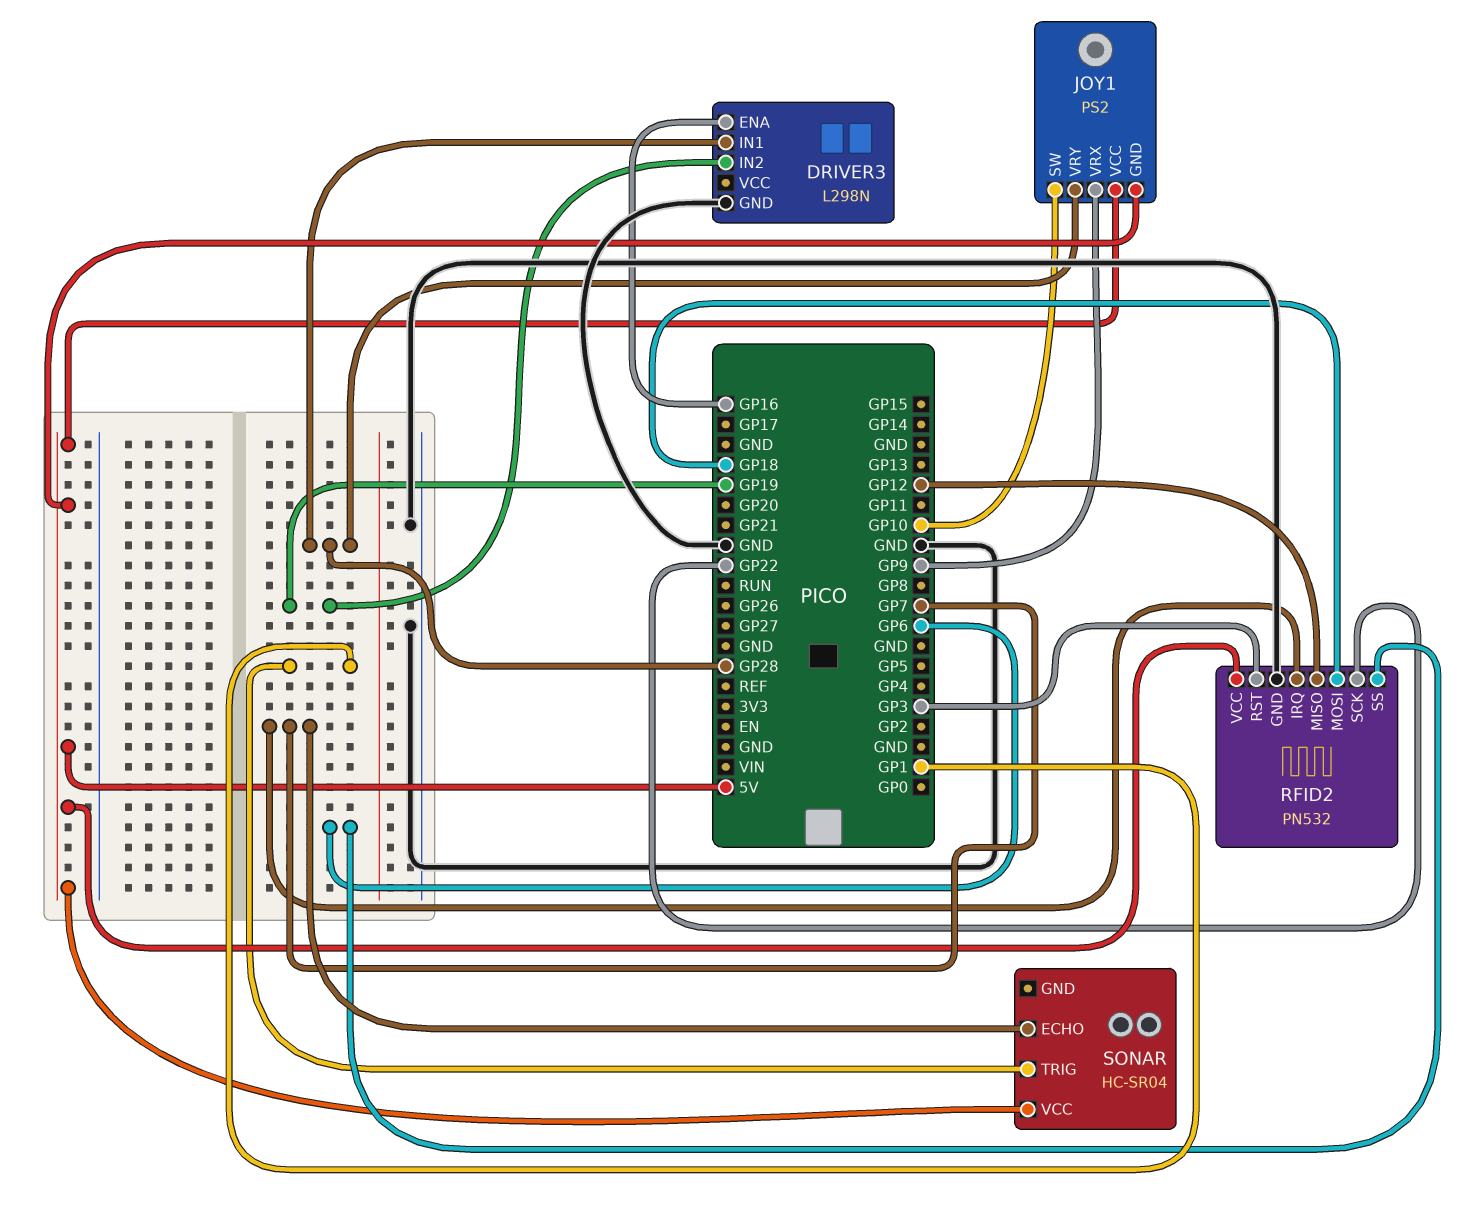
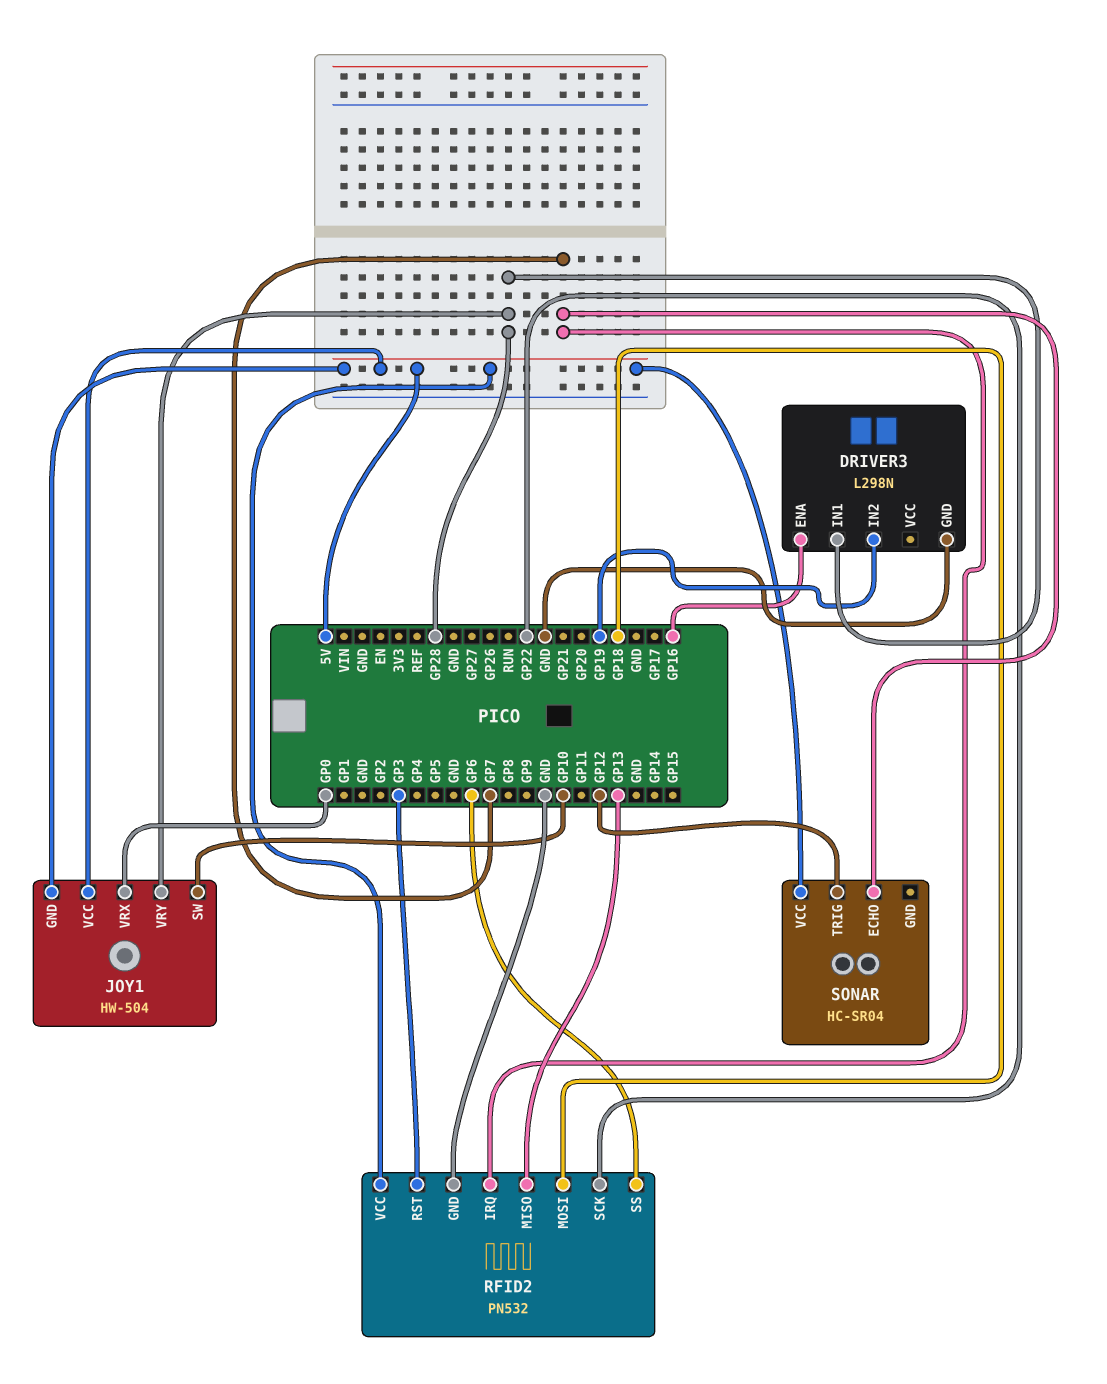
JOY1: PS2 -> HW-504
JOY1 pin VRX: GP9 -> GP0
RFID2 pin MISO: GP12 -> GP13
SONAR pin TRIG: GP1 -> GP12

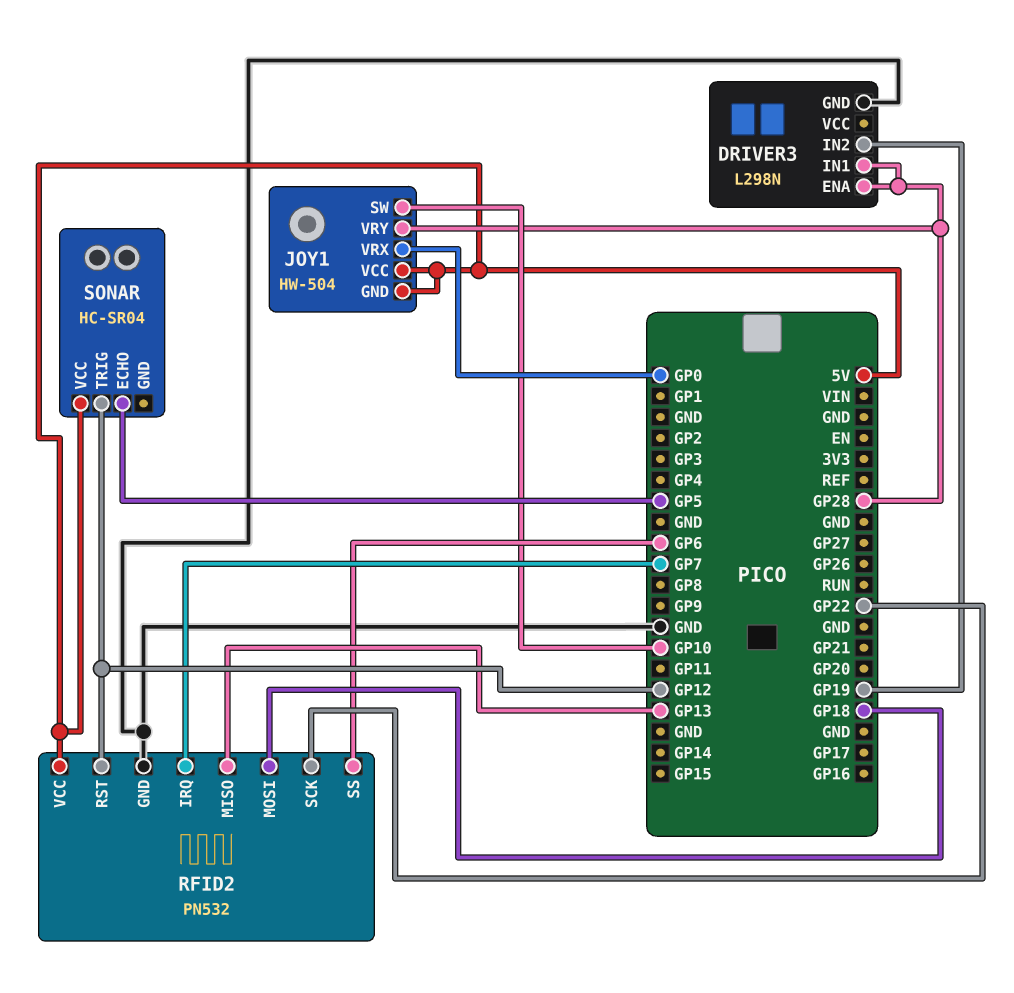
DRIVER3 pin ENA: GP16 -> GP28
RFID2 pin RST: GP3 -> GP12
SONAR pin ECHO: GP7 -> GP5

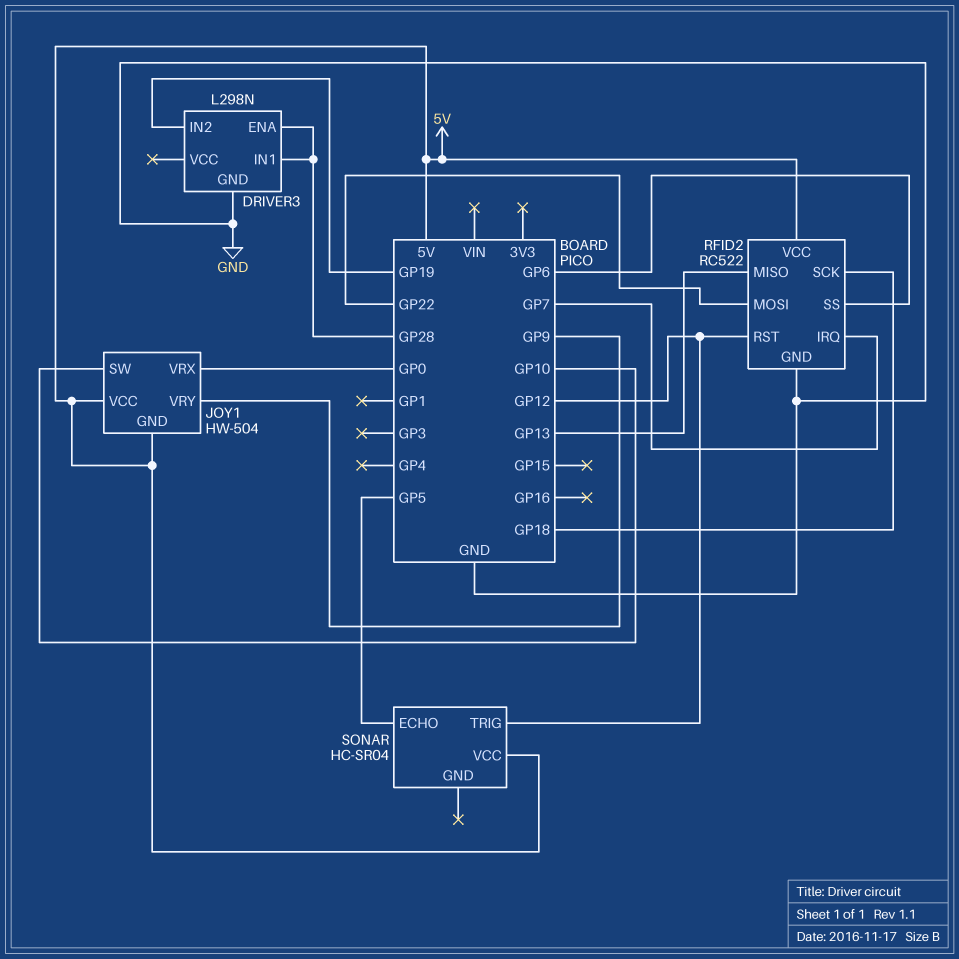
JOY1 pin VRY: GP28 -> GP9
RFID2: PN532 -> RC522
RFID2 pin MOSI: GP18 -> GP22
RFID2 pin SCK: GP22 -> GP18

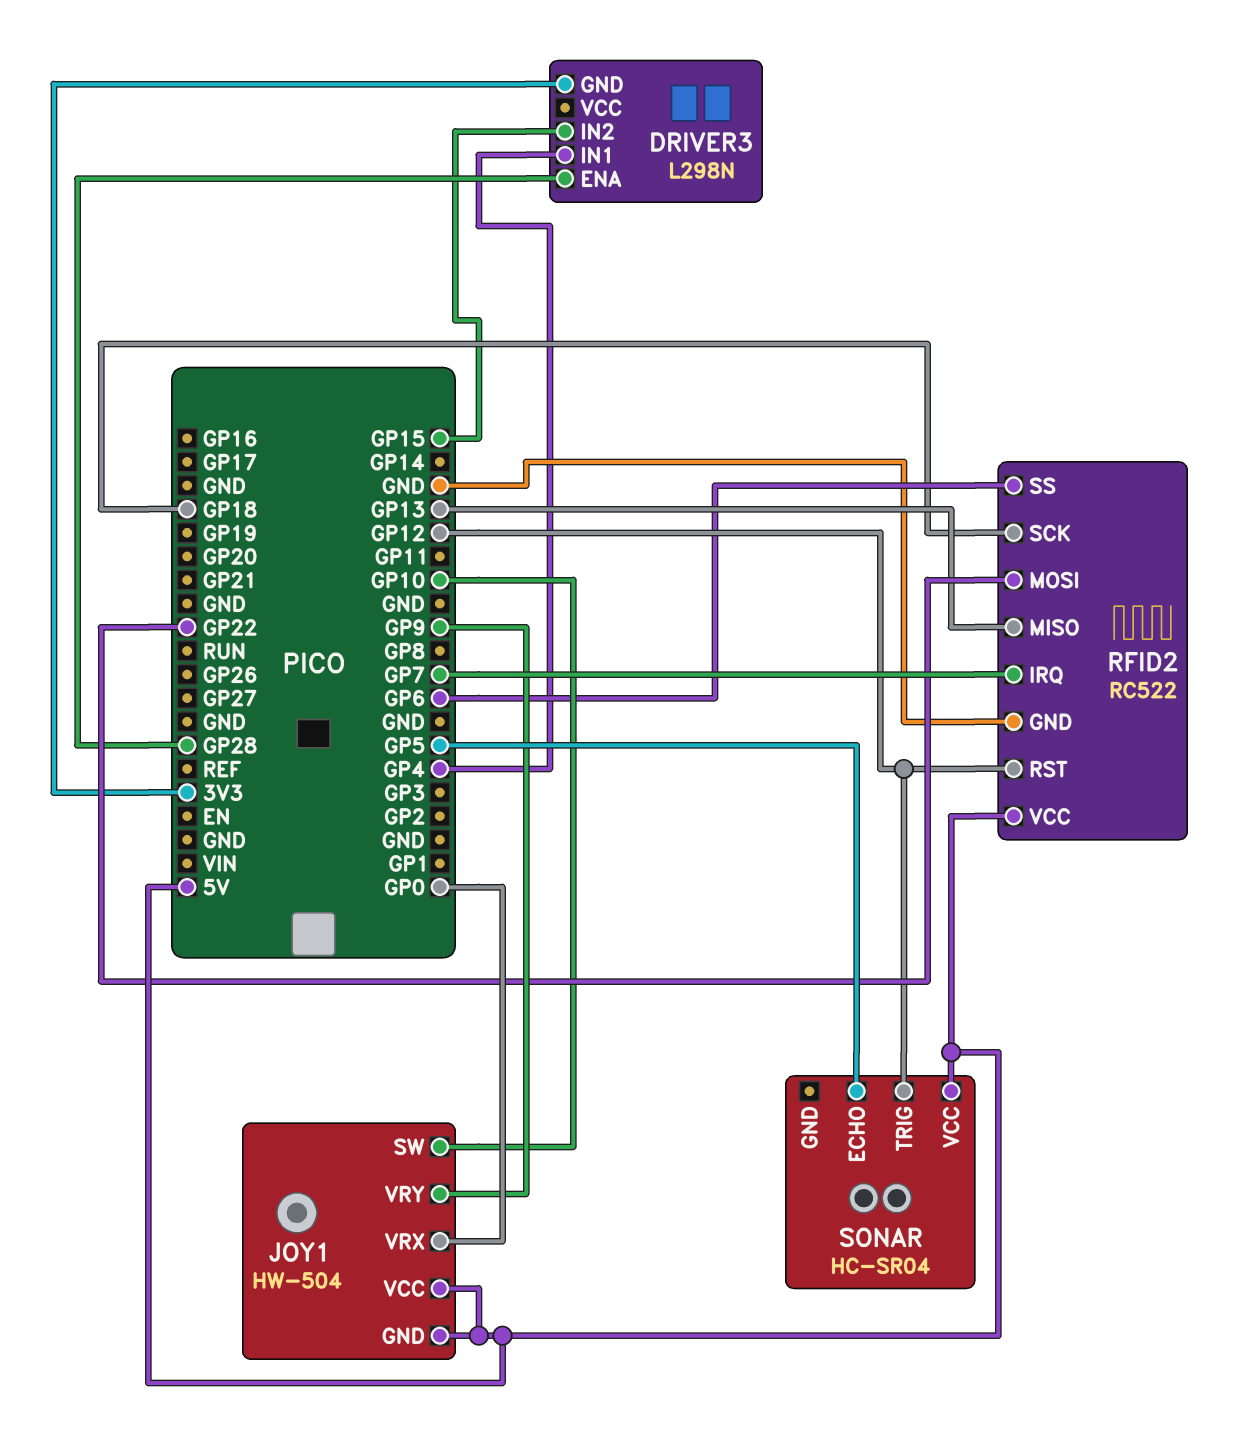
DRIVER3 pin GND: GND -> 3V3
DRIVER3 pin IN1: GP28 -> GP4
DRIVER3 pin IN2: GP19 -> GP15

